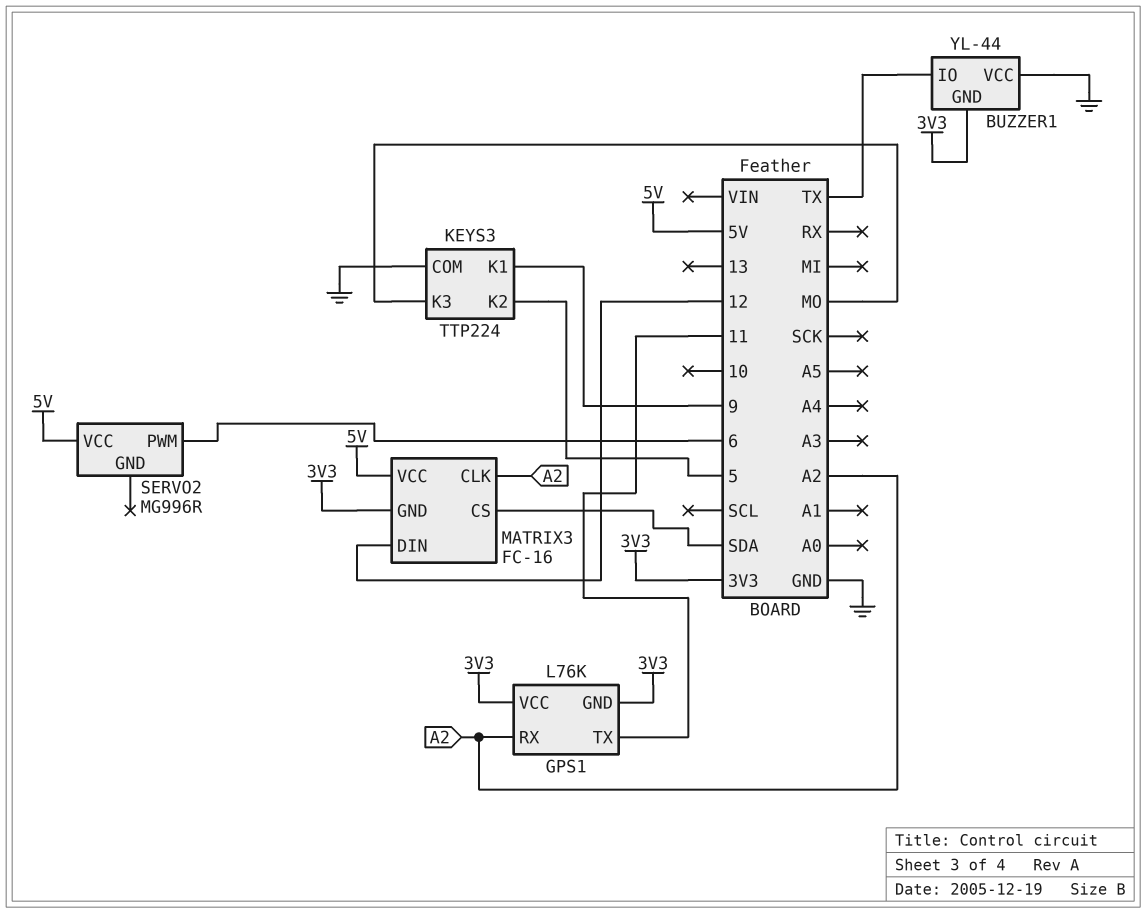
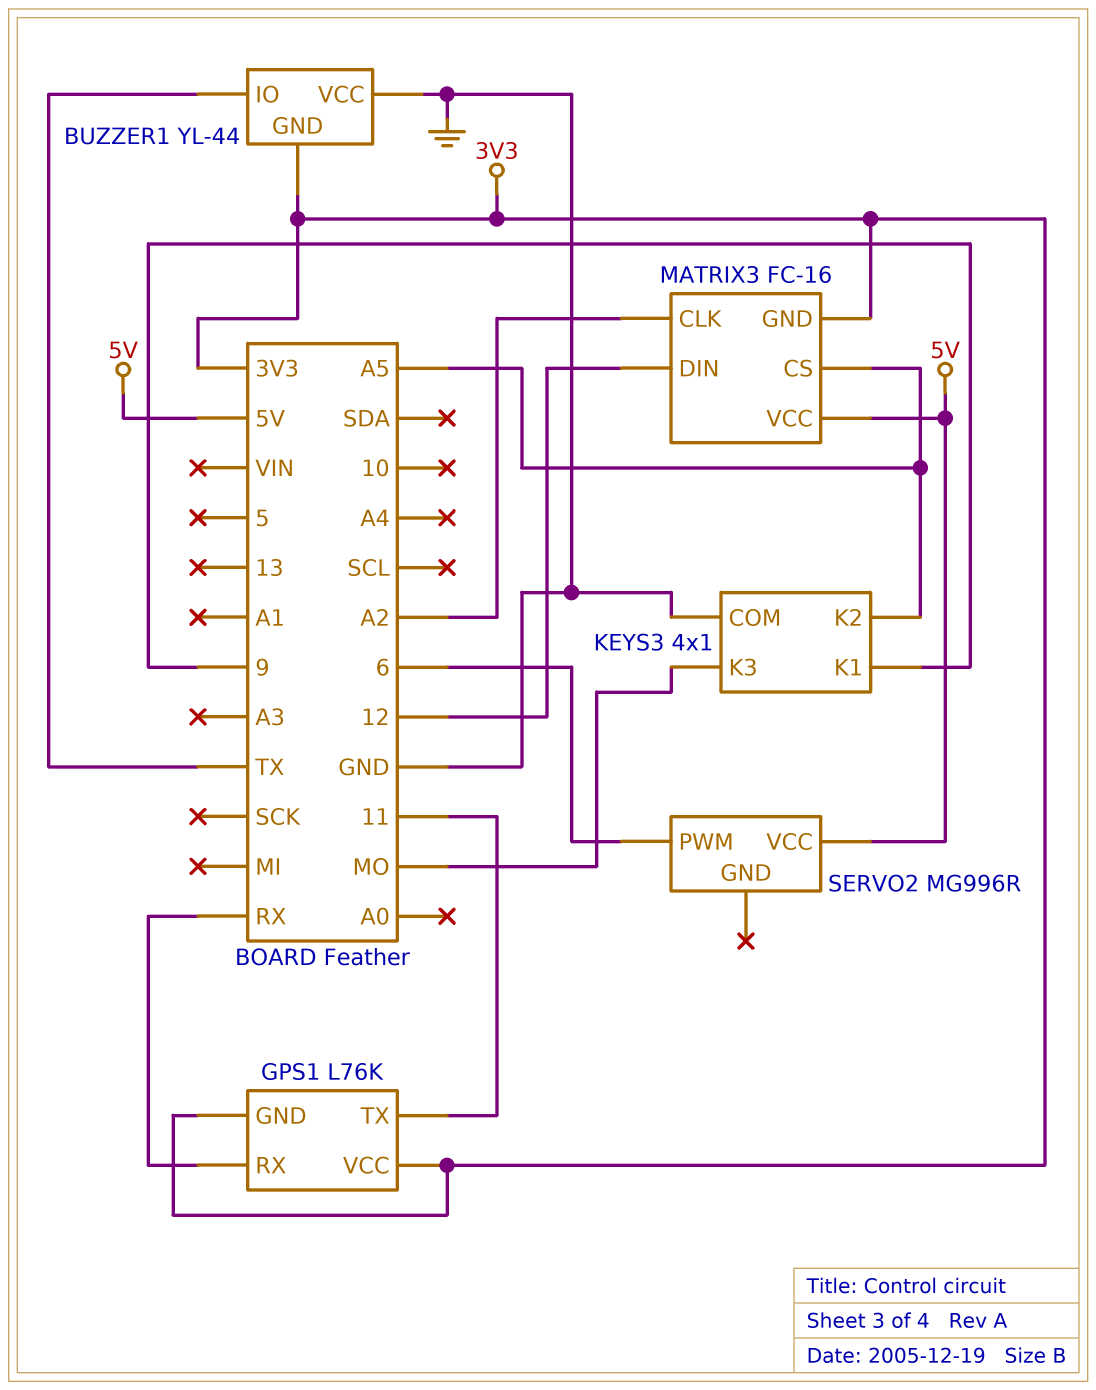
GPS1 pin RX: A2 -> RX
KEYS3: TTP224 -> 4x1
KEYS3 pin K2: 5 -> A5
MATRIX3 pin CS: SDA -> A5

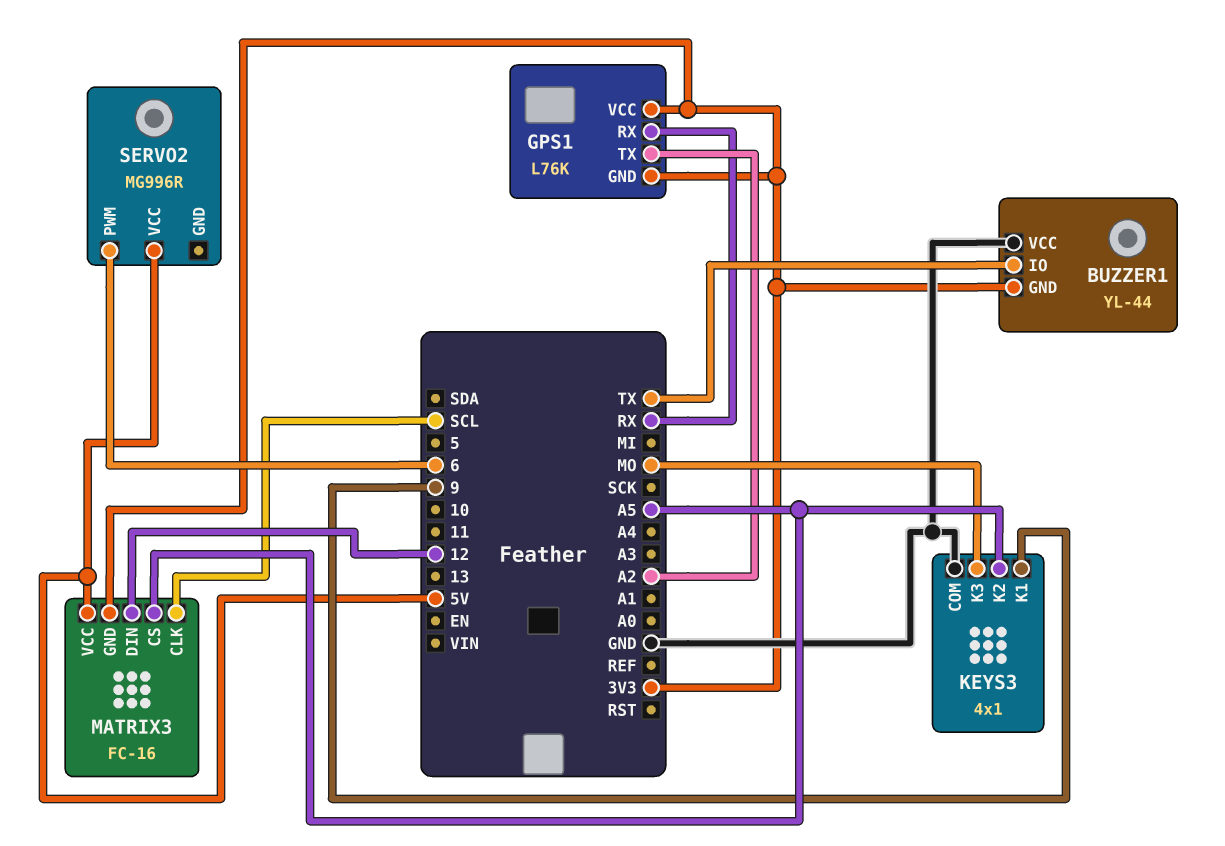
GPS1 pin TX: 11 -> A2
MATRIX3 pin CLK: A2 -> SCL

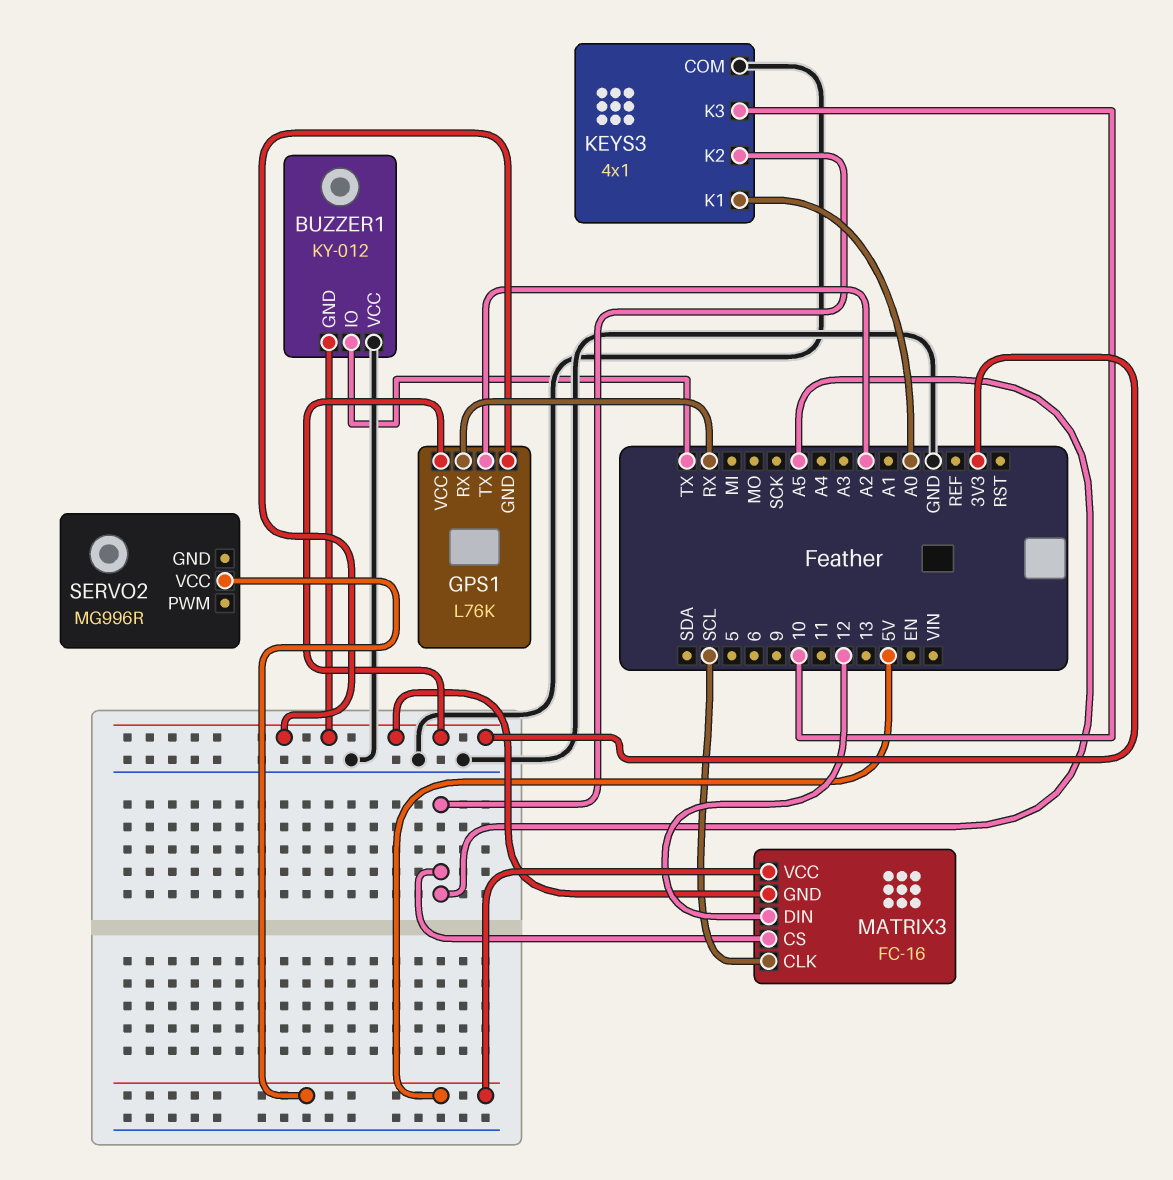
BUZZER1: YL-44 -> KY-012
KEYS3 pin K1: 9 -> A0
KEYS3 pin K3: MO -> 10
SERVO2 pin PWM: 6 -> none

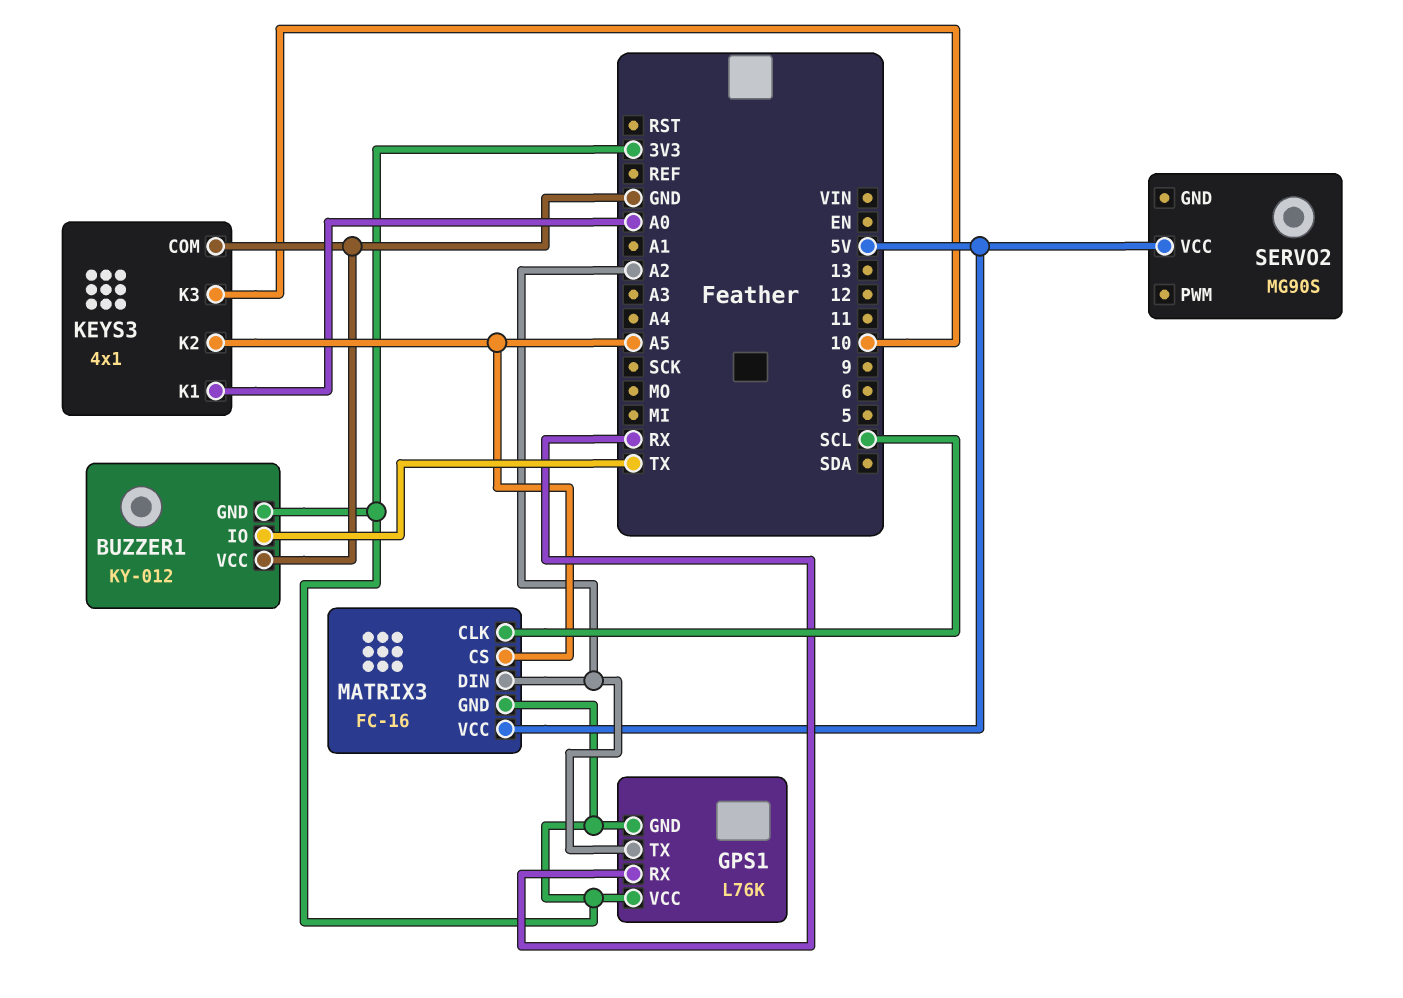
MATRIX3 pin DIN: 12 -> A2
SERVO2: MG996R -> MG90S

